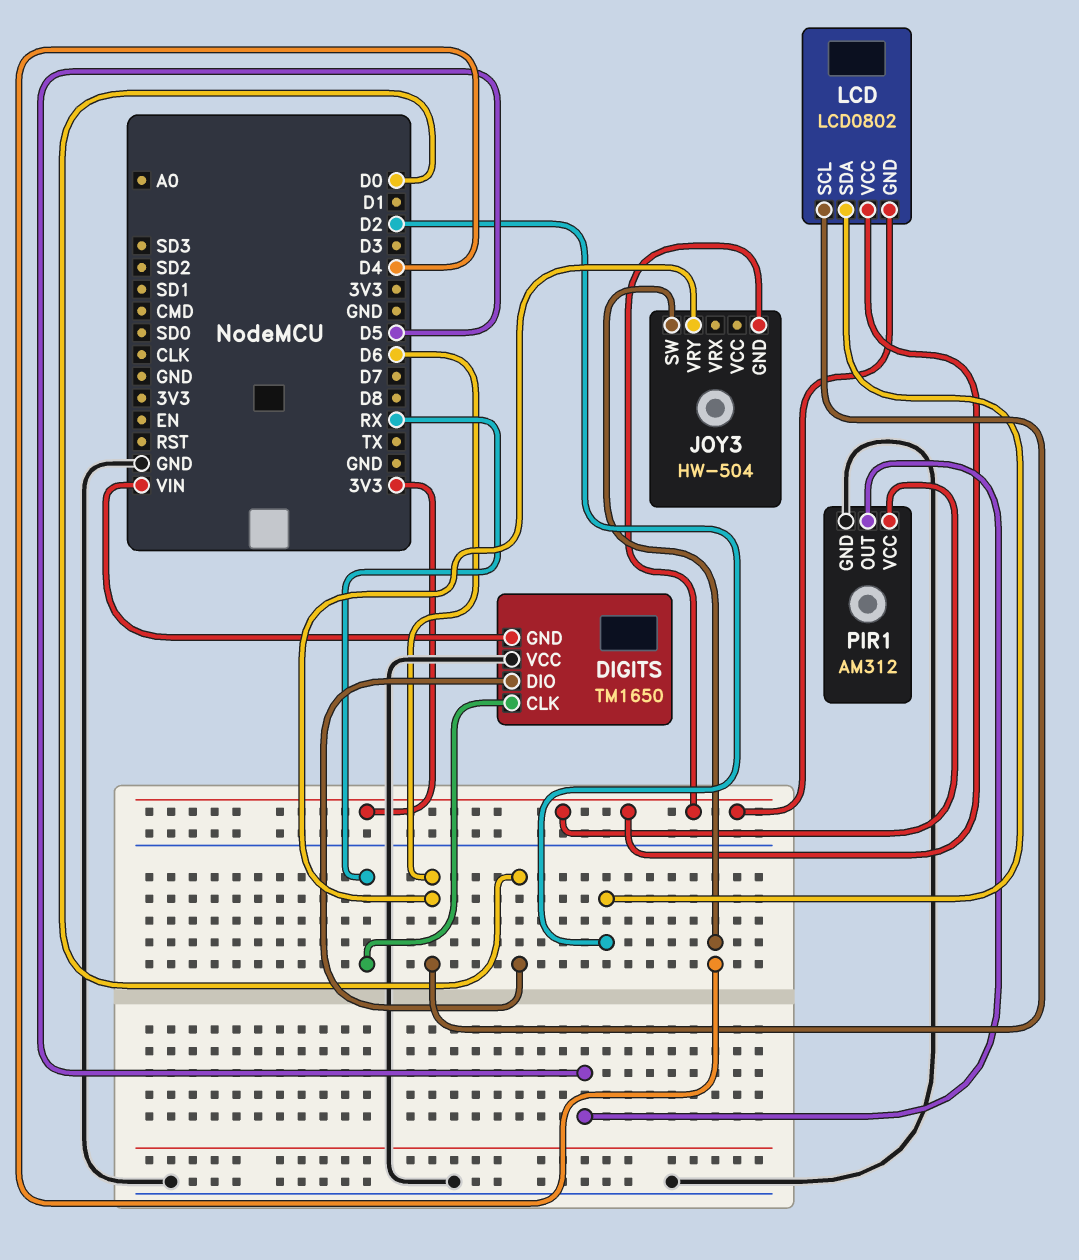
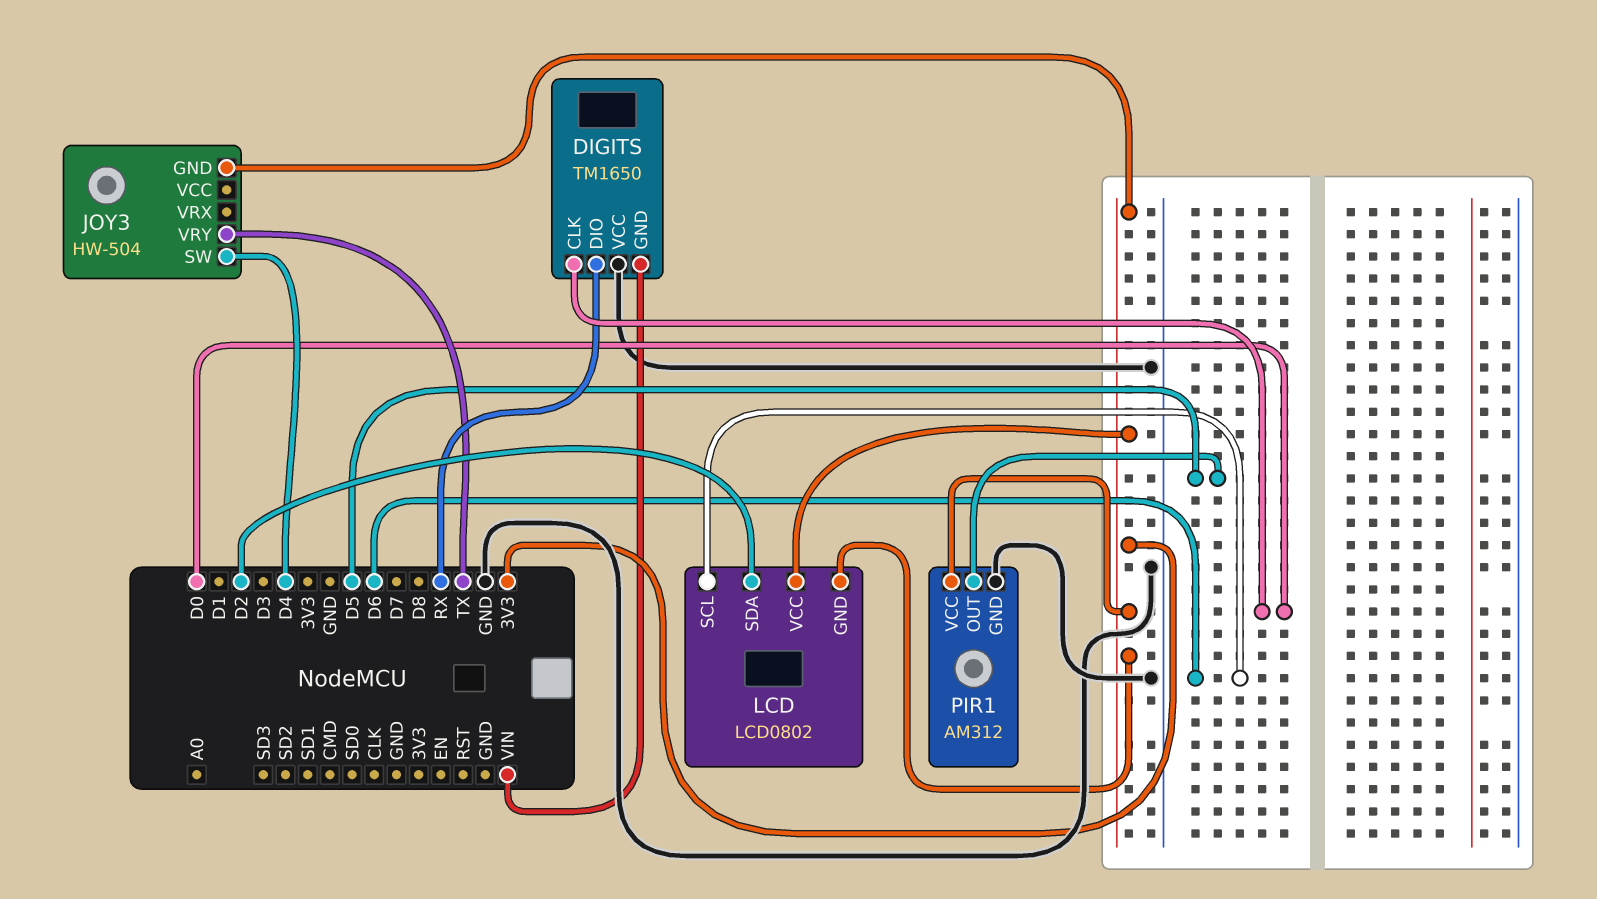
DIGITS pin CLK: RX -> D0
DIGITS pin DIO: D0 -> RX
JOY3 pin VRY: D6 -> TX

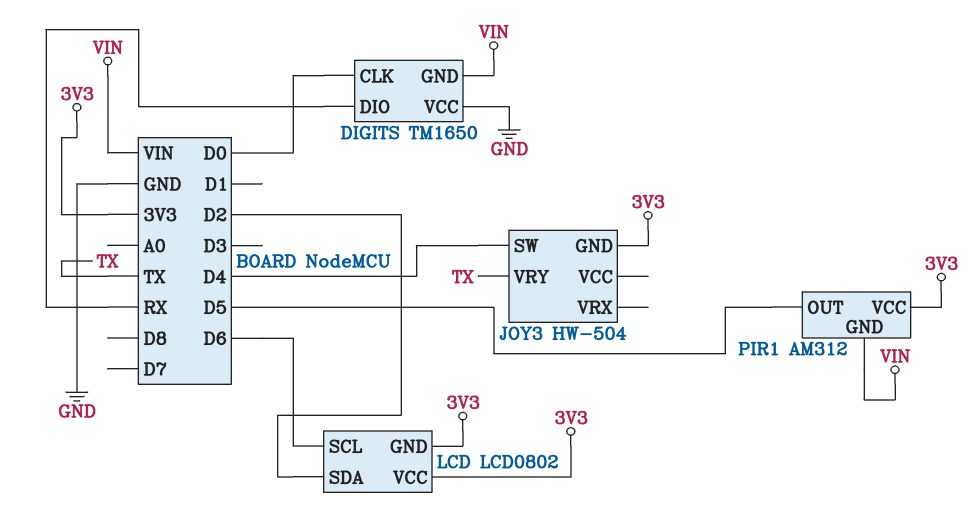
PIR1 pin GND: GND -> VIN

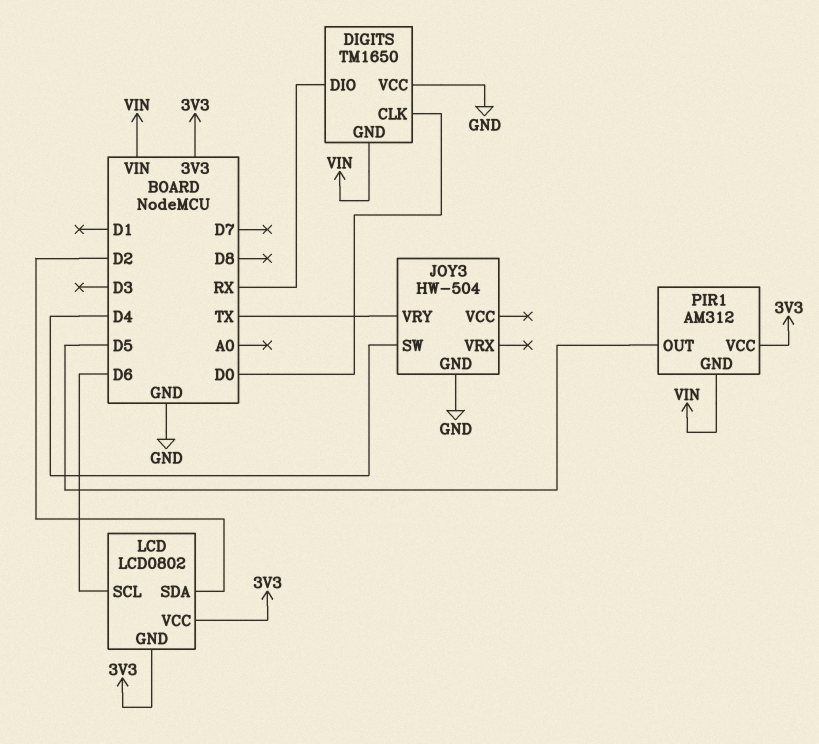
JOY3 pin GND: 3V3 -> GND

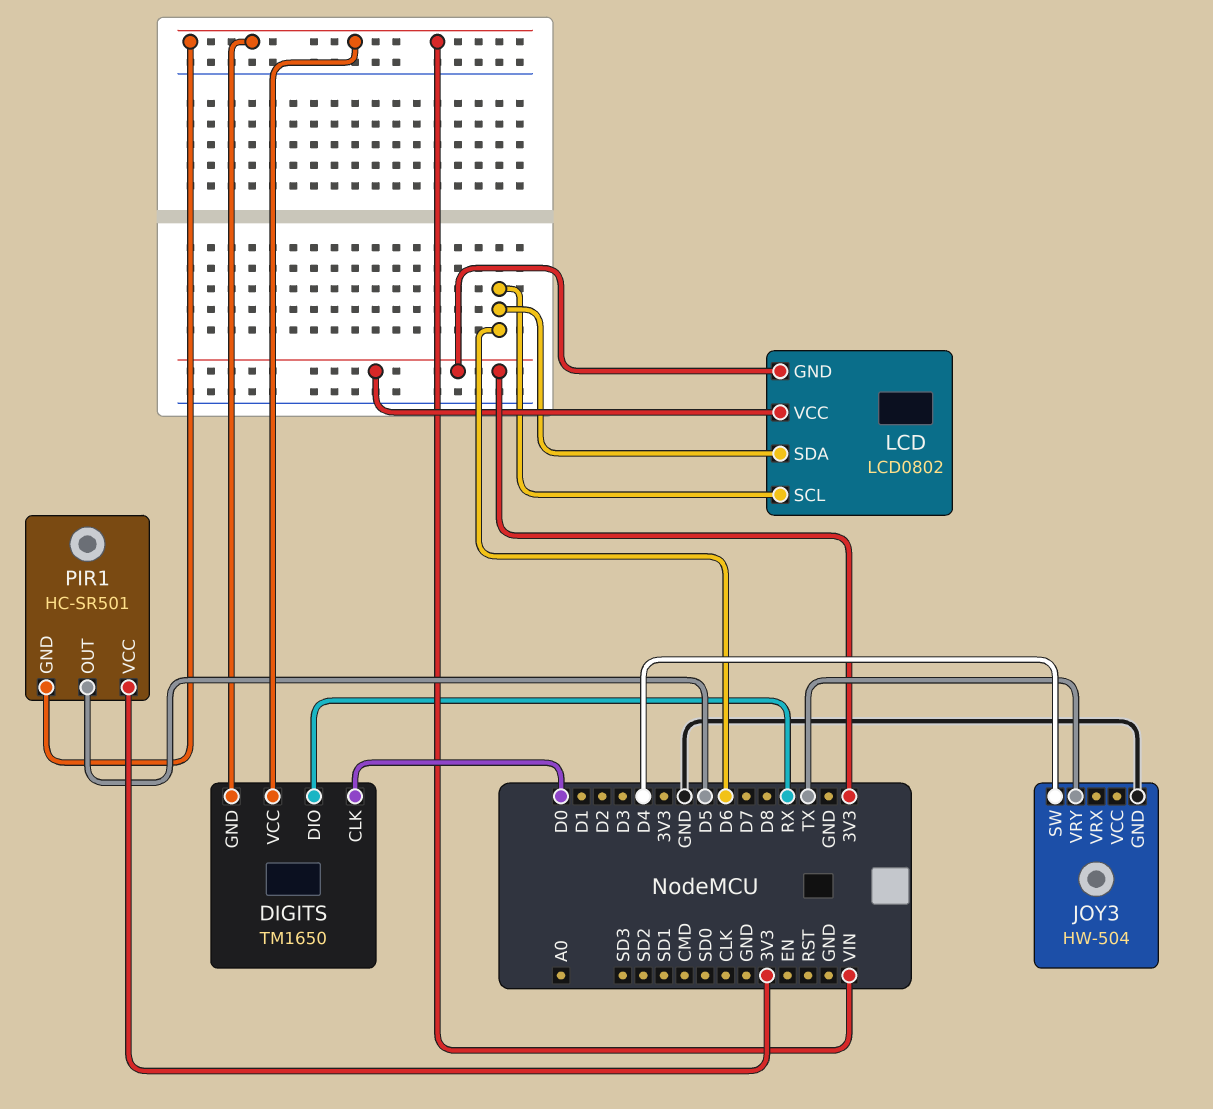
DIGITS pin VCC: GND -> VIN
LCD pin SDA: D2 -> D6
PIR1: AM312 -> HC-SR501

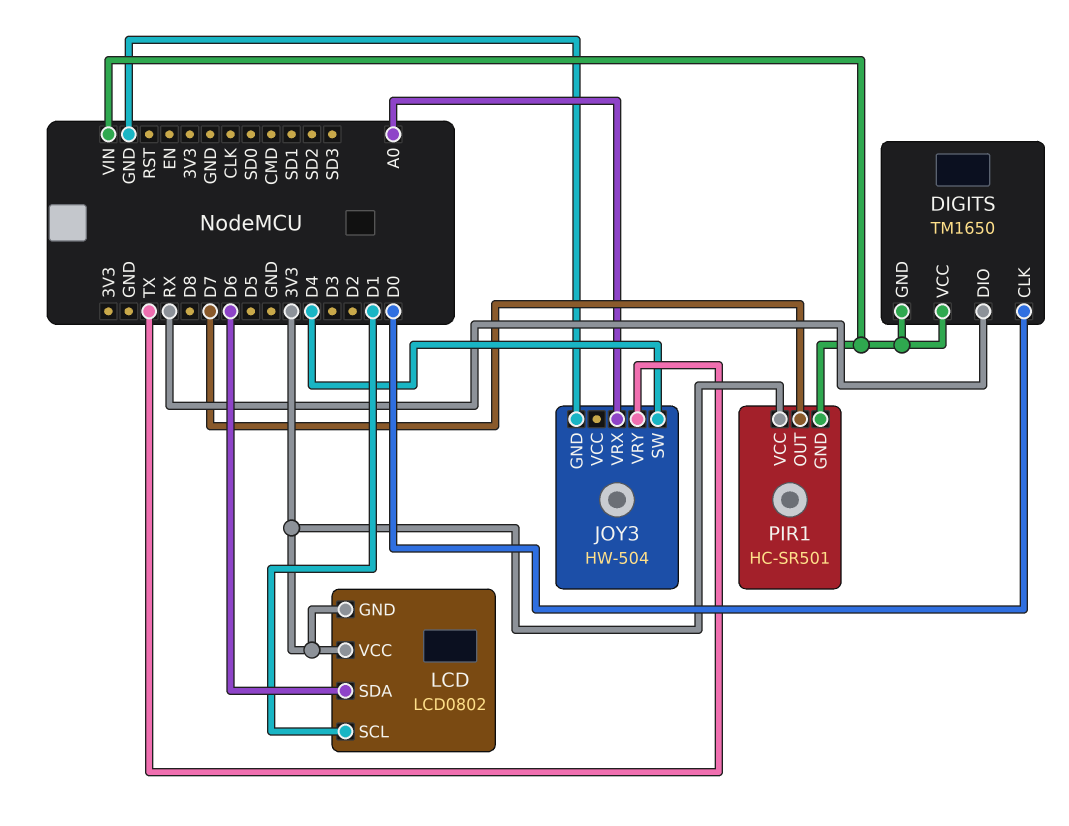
JOY3 pin VRX: none -> A0
LCD pin SCL: D6 -> D1
PIR1 pin OUT: D5 -> D7

